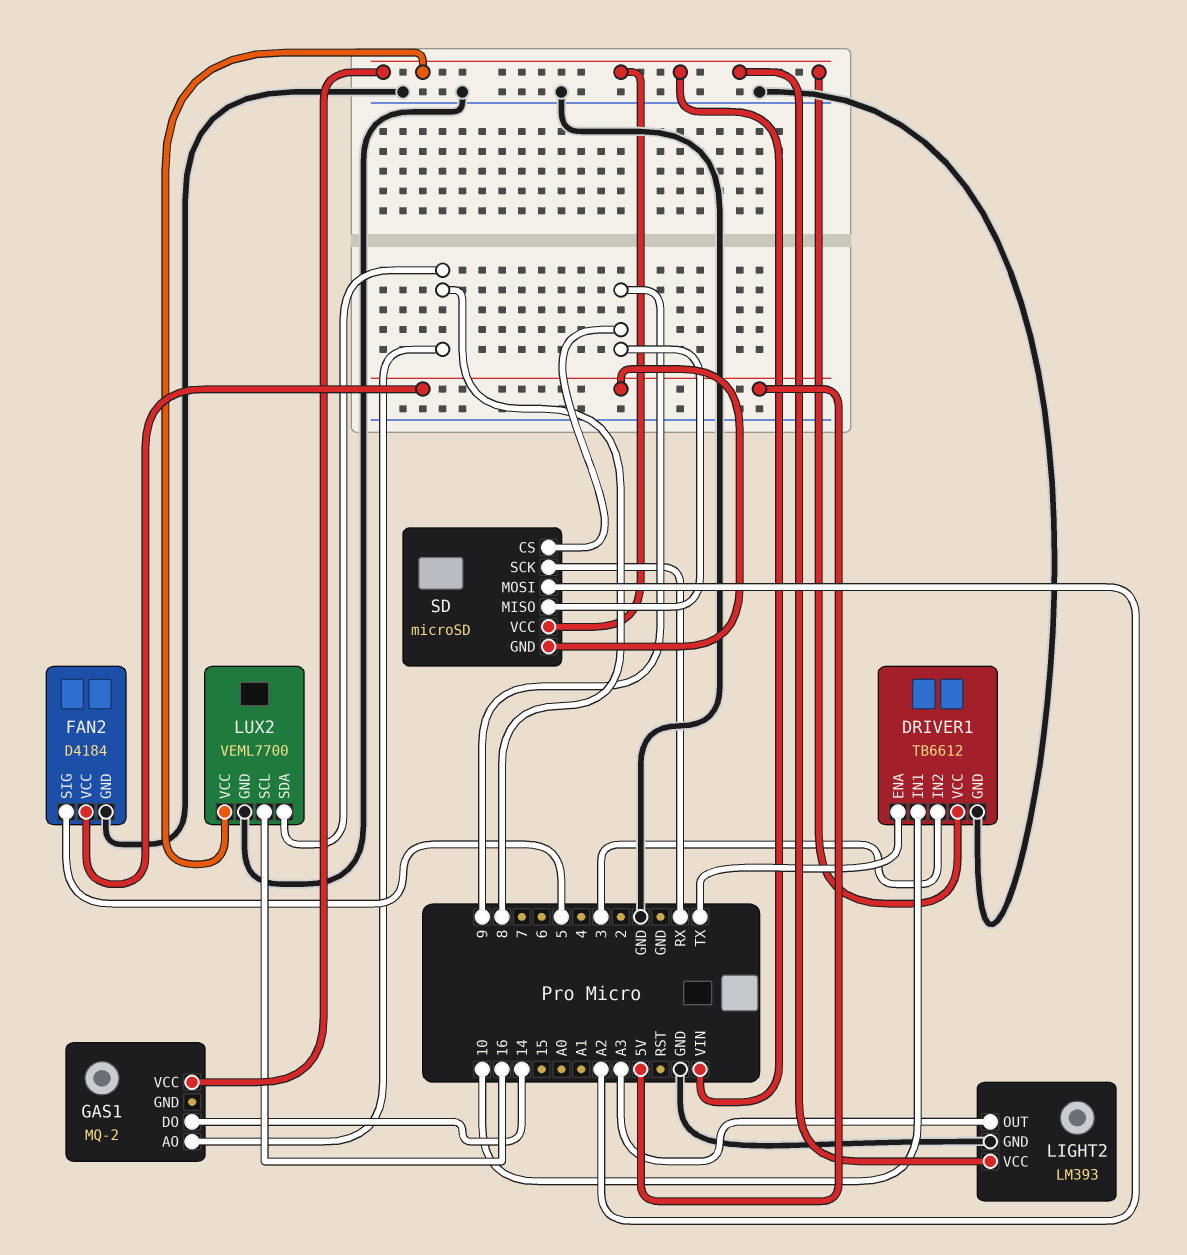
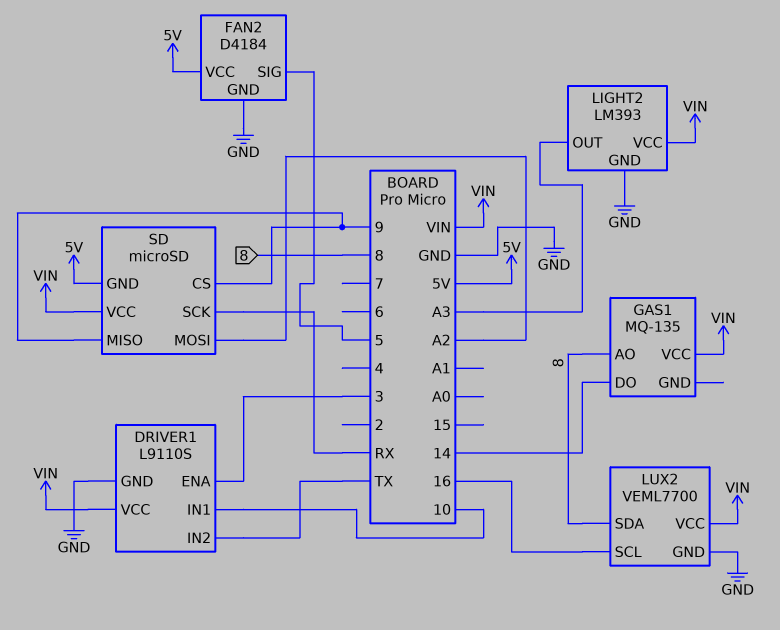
DRIVER1: TB6612 -> L9110S
DRIVER1 pin ENA: TX -> 3
DRIVER1 pin IN2: 3 -> TX
GAS1: MQ-2 -> MQ-135

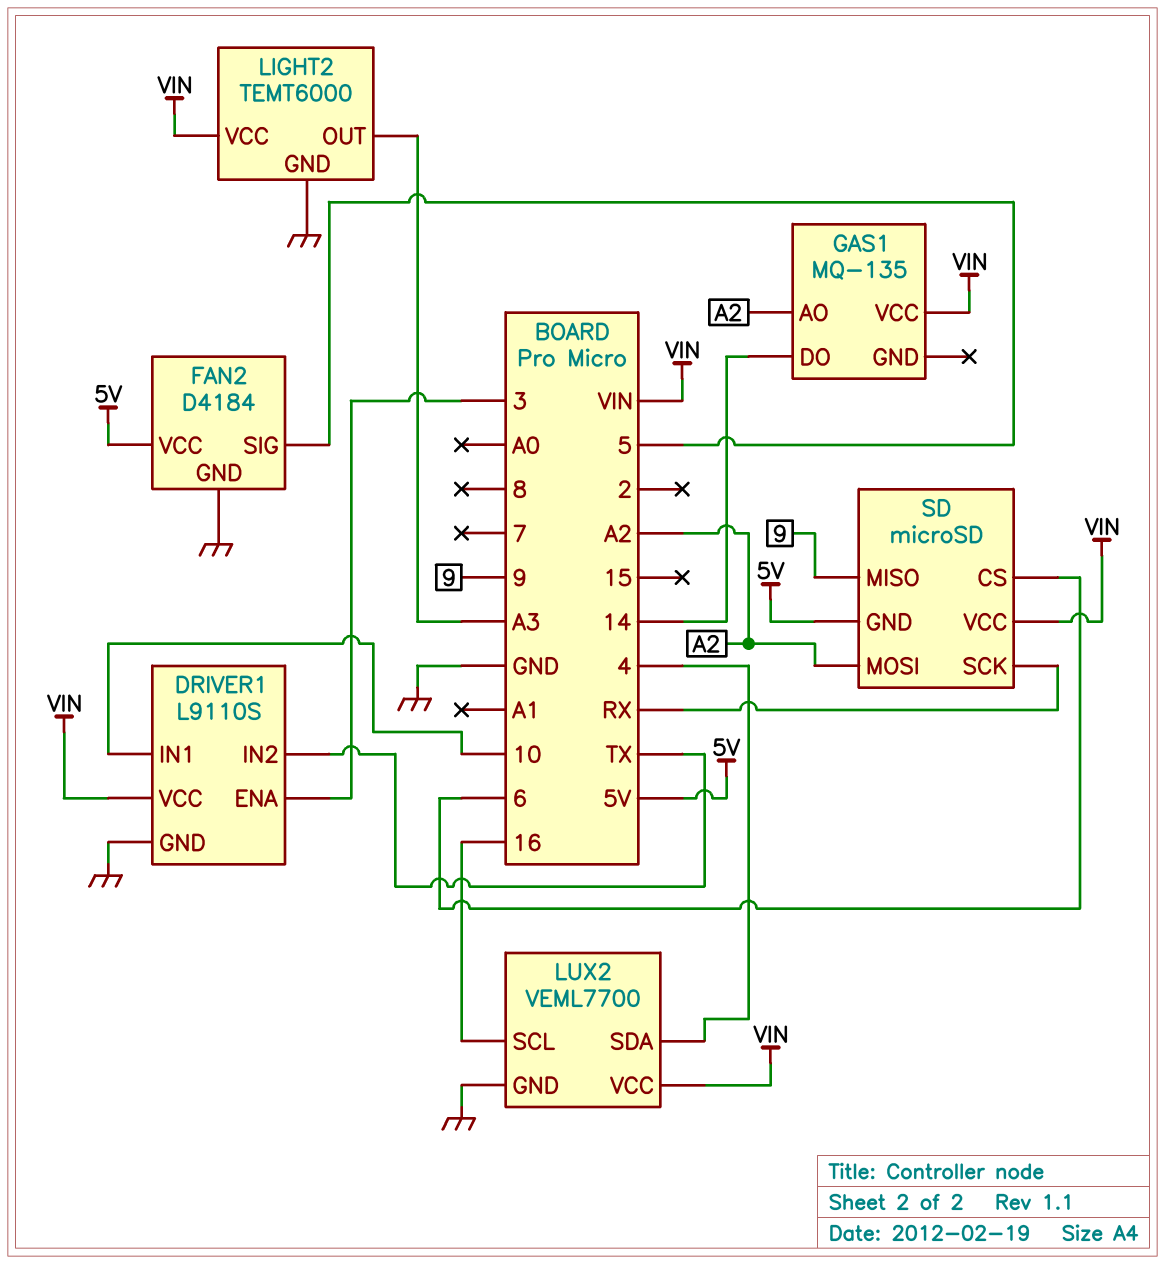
GAS1 pin AO: 8 -> A2
LIGHT2: LM393 -> TEMT6000
LUX2 pin SDA: 8 -> 4
SD pin CS: 9 -> 6

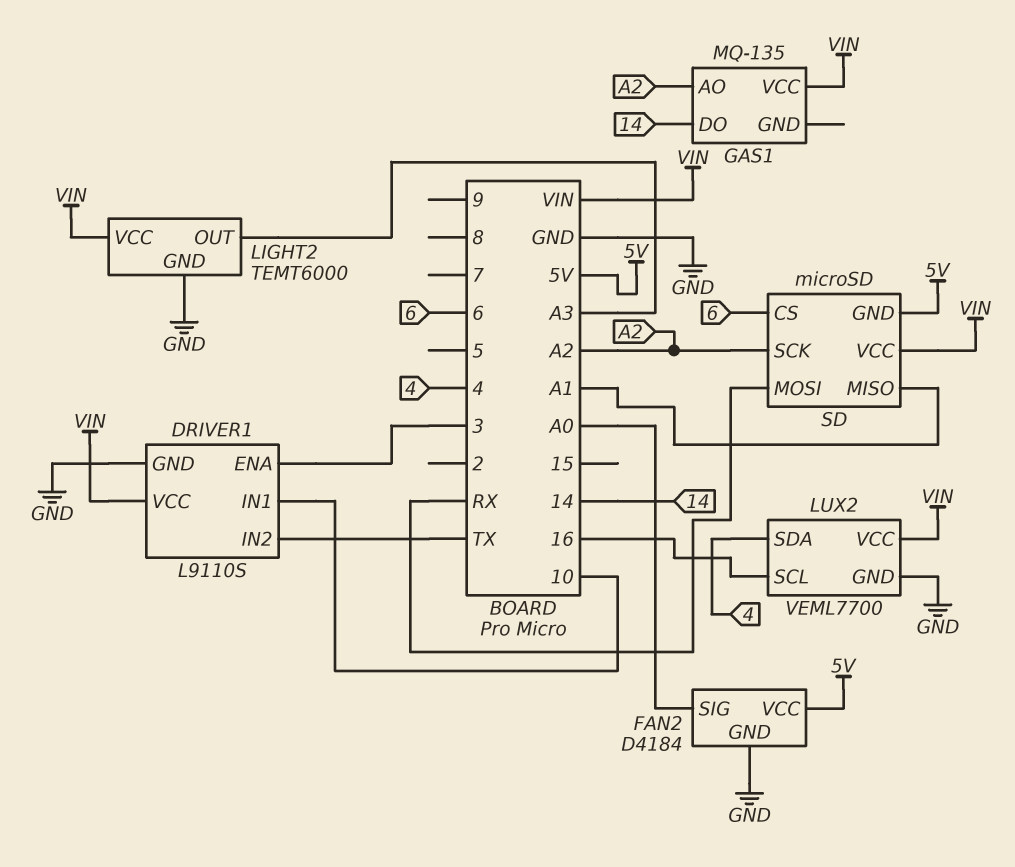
FAN2 pin SIG: 5 -> A0
SD pin MISO: 9 -> A1
SD pin MOSI: A2 -> RX
SD pin SCK: RX -> A2

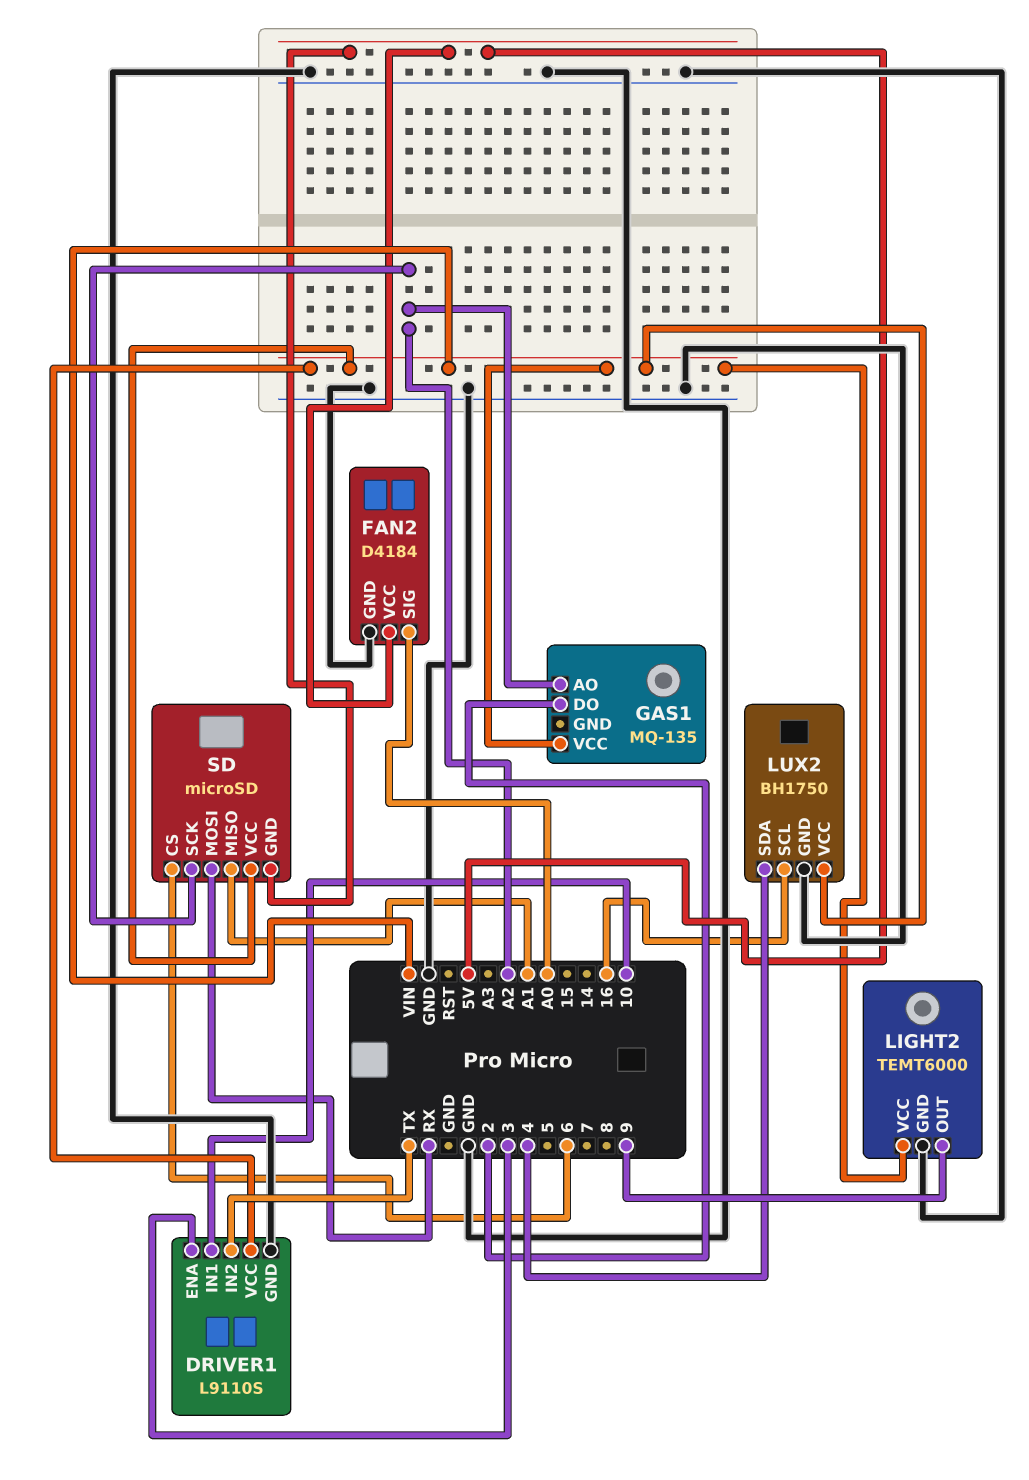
GAS1 pin DO: 14 -> 2
LIGHT2 pin OUT: A3 -> 9
LUX2: VEML7700 -> BH1750

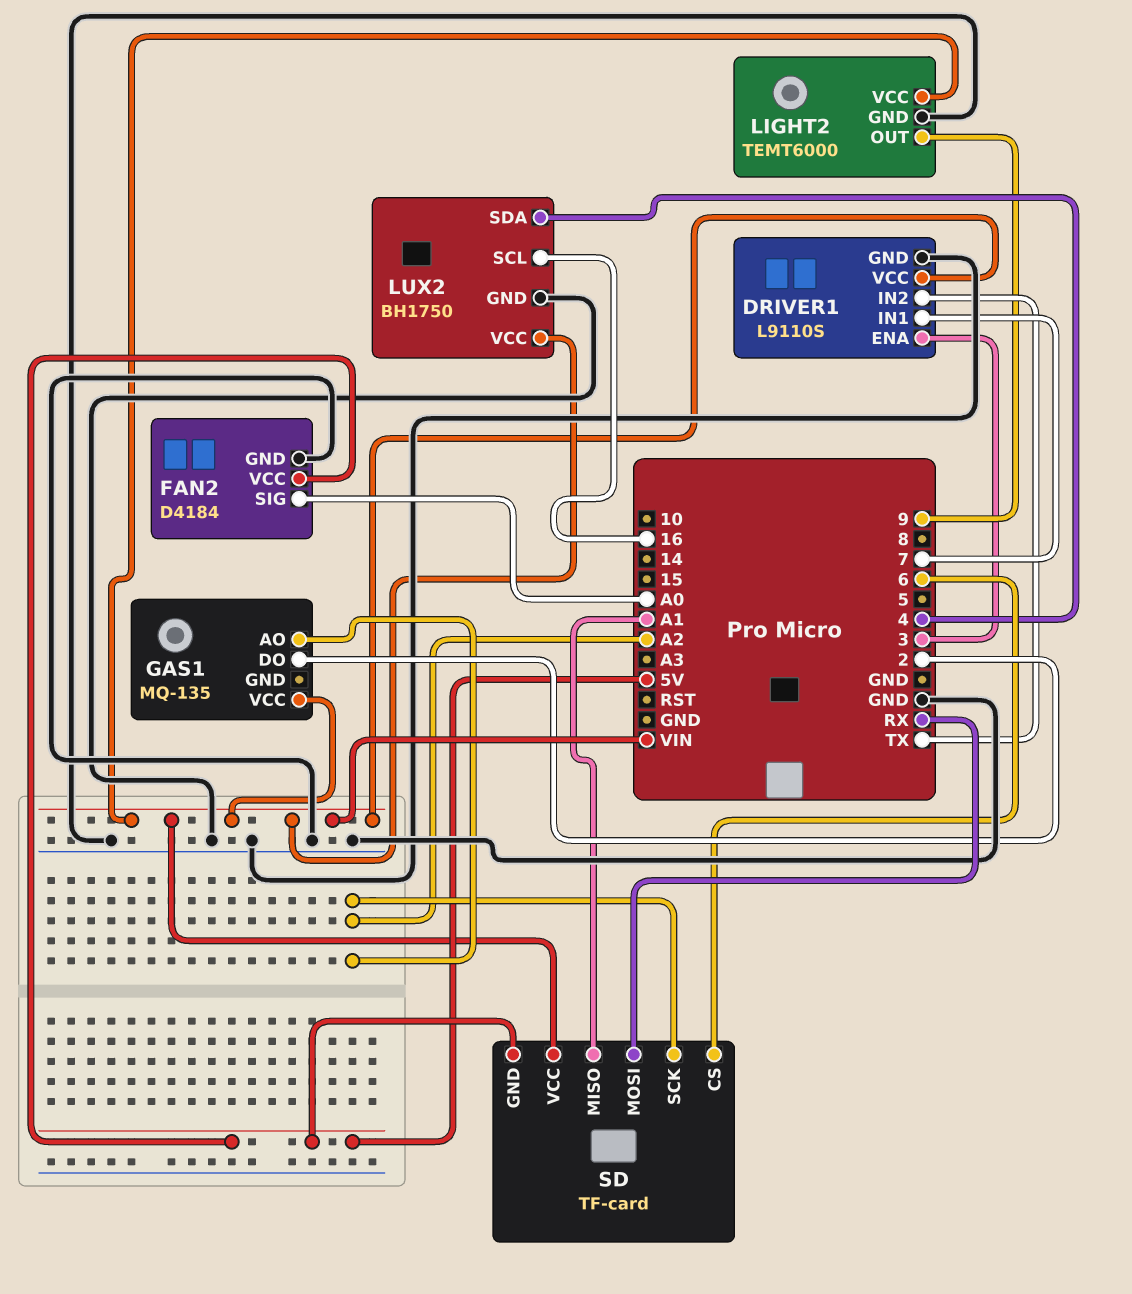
DRIVER1 pin IN1: 10 -> 7
SD: microSD -> TF-card

